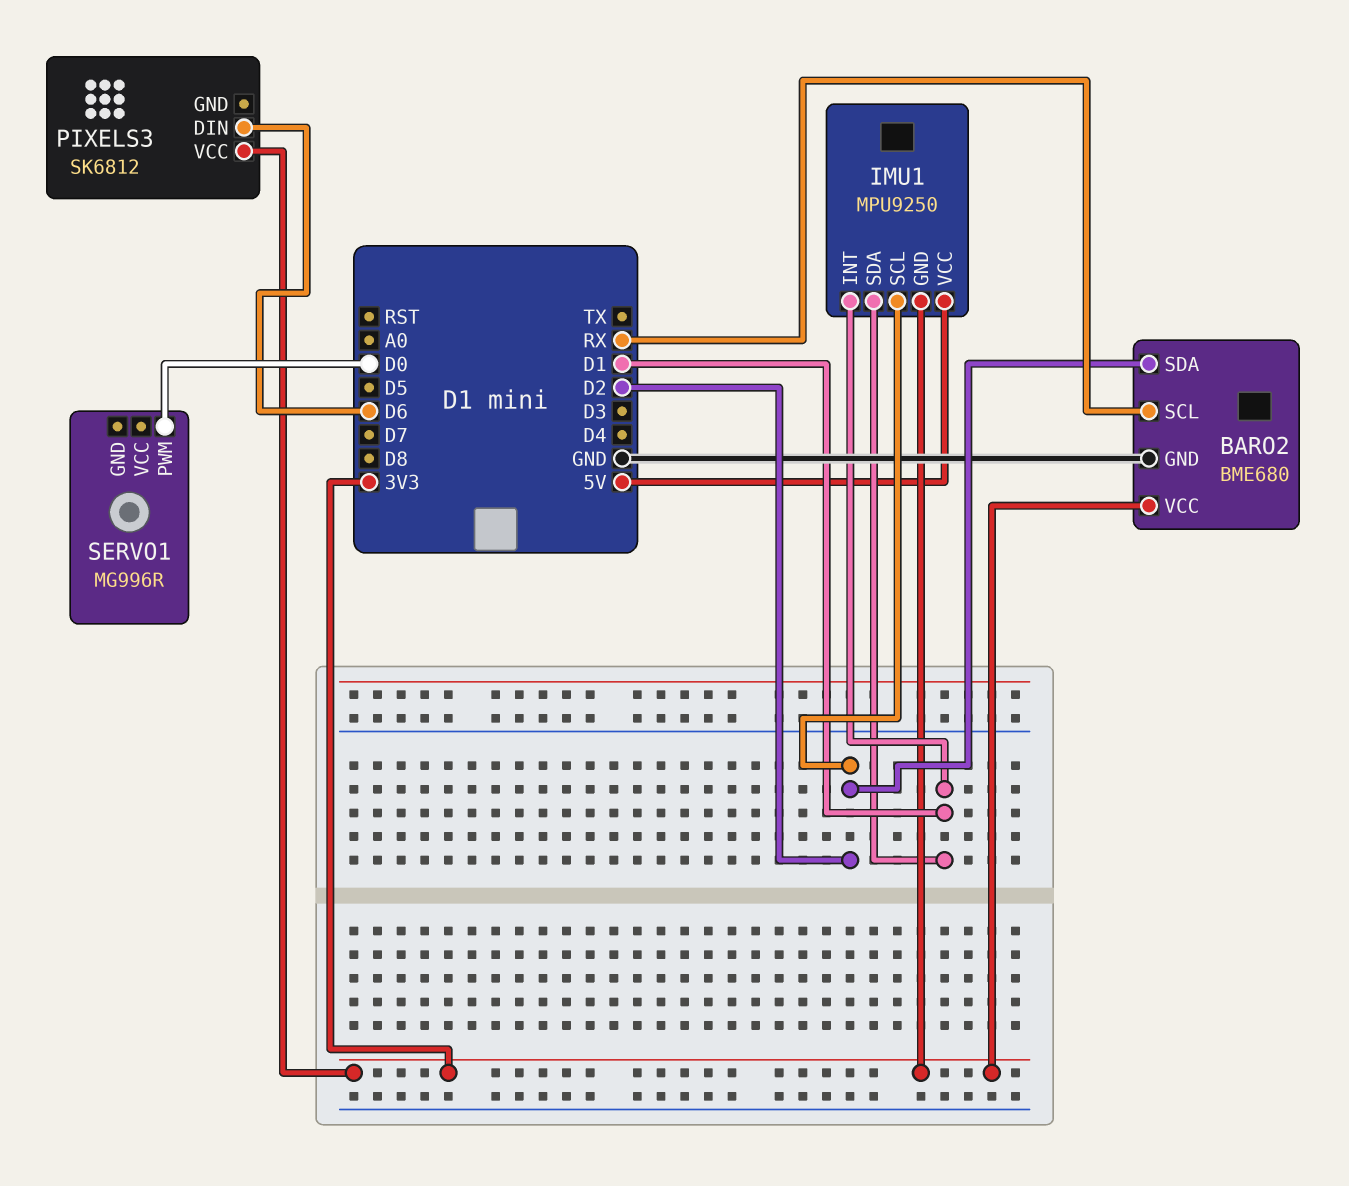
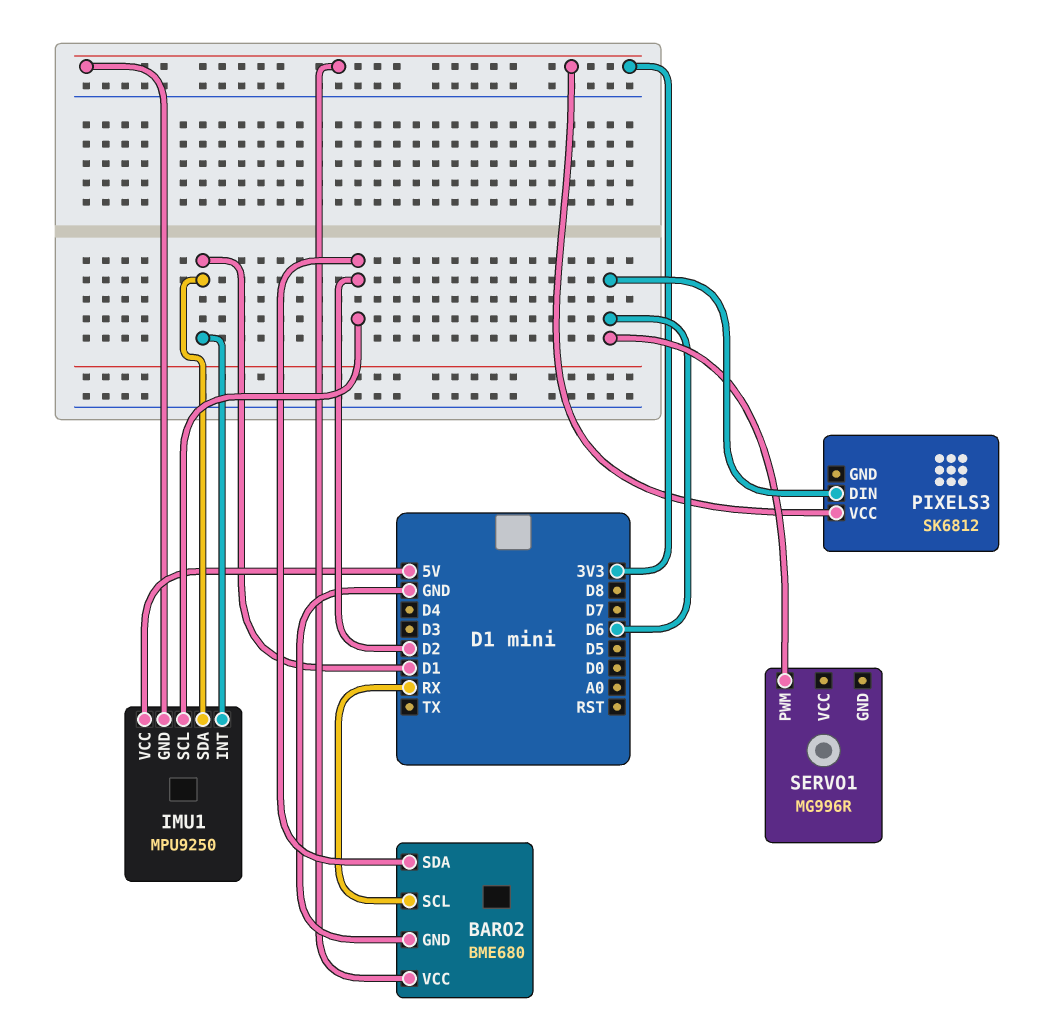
SERVO1 pin PWM: D0 -> D6

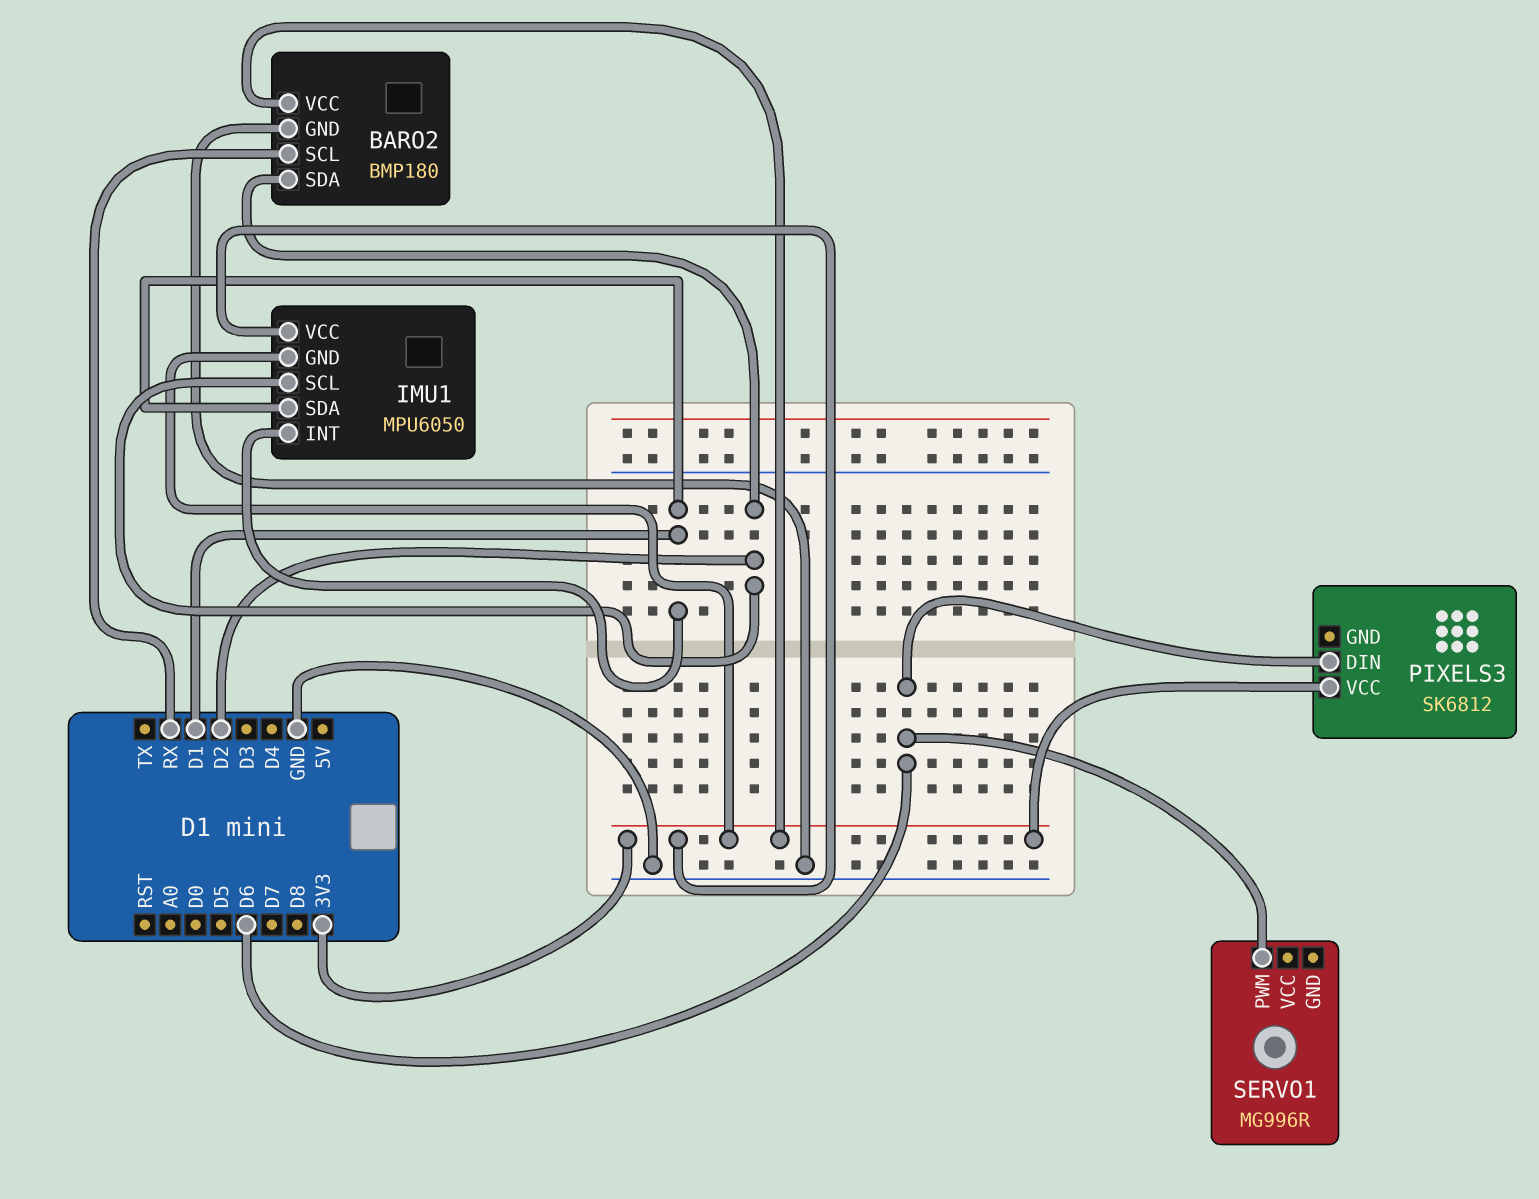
BARO2: BME680 -> BMP180
IMU1: MPU9250 -> MPU6050
IMU1 pin VCC: 5V -> 3V3

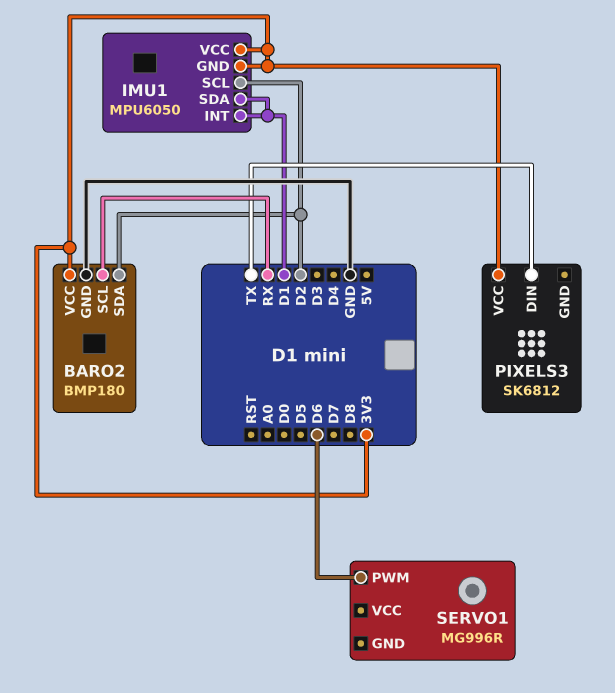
PIXELS3 pin DIN: D6 -> TX

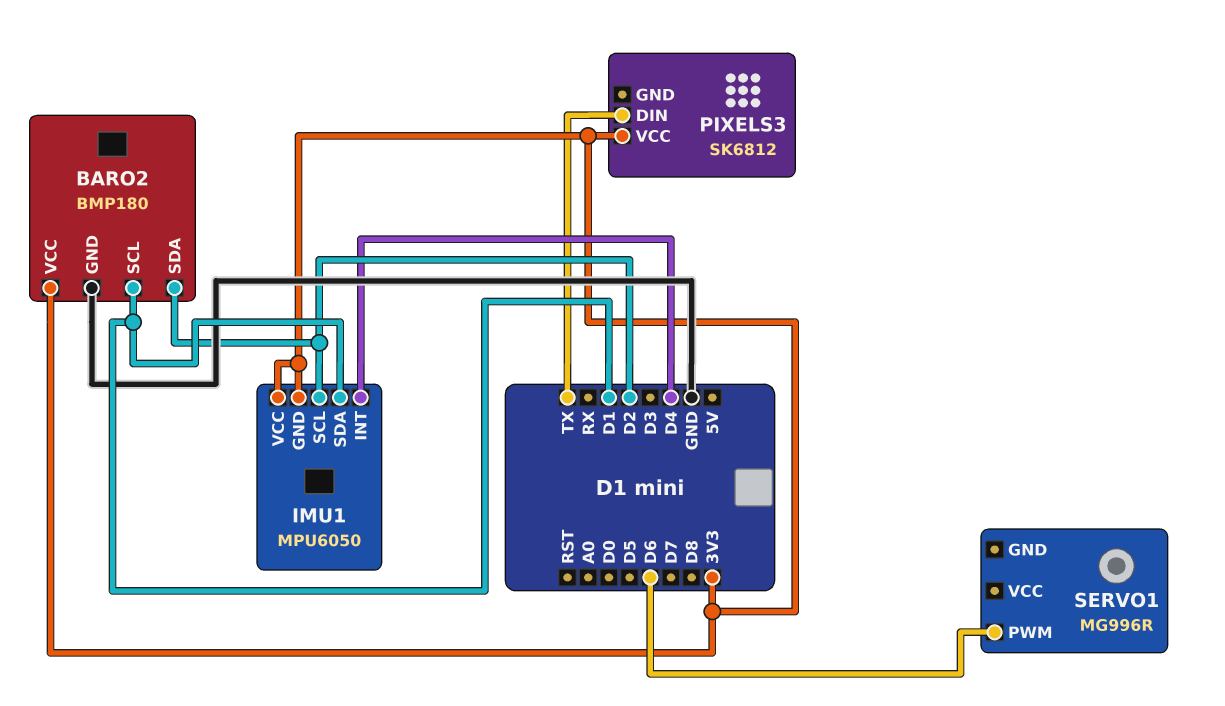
BARO2 pin SCL: RX -> D1
IMU1 pin INT: D1 -> D4

